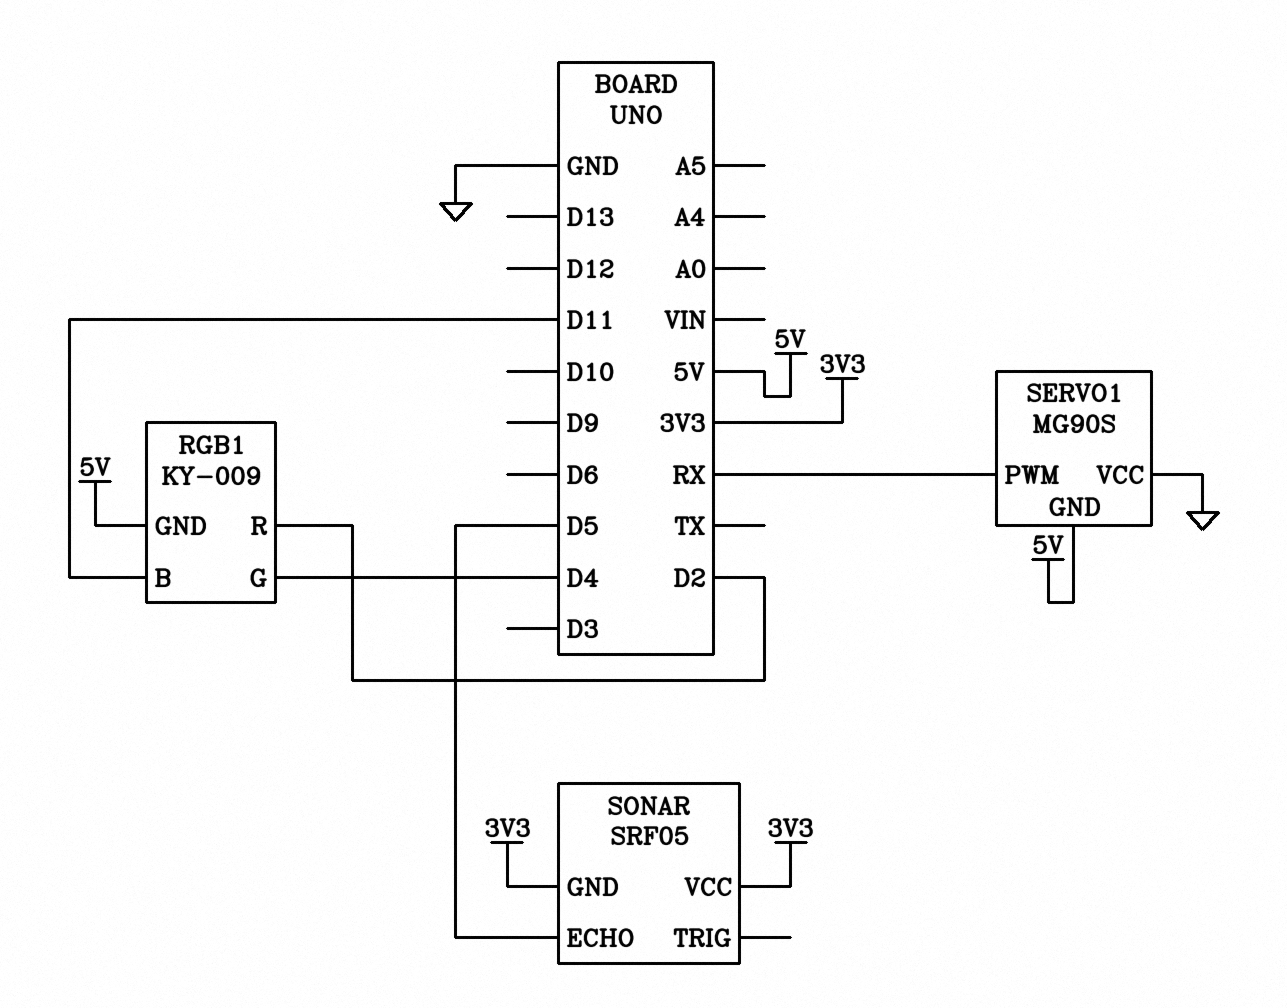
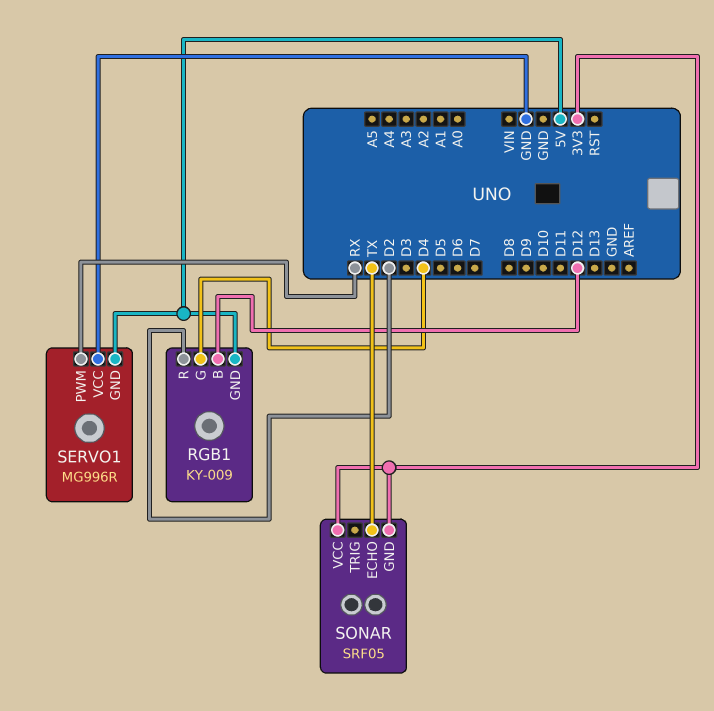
RGB1 pin B: D11 -> D12
SERVO1: MG90S -> MG996R
SONAR pin ECHO: D5 -> TX

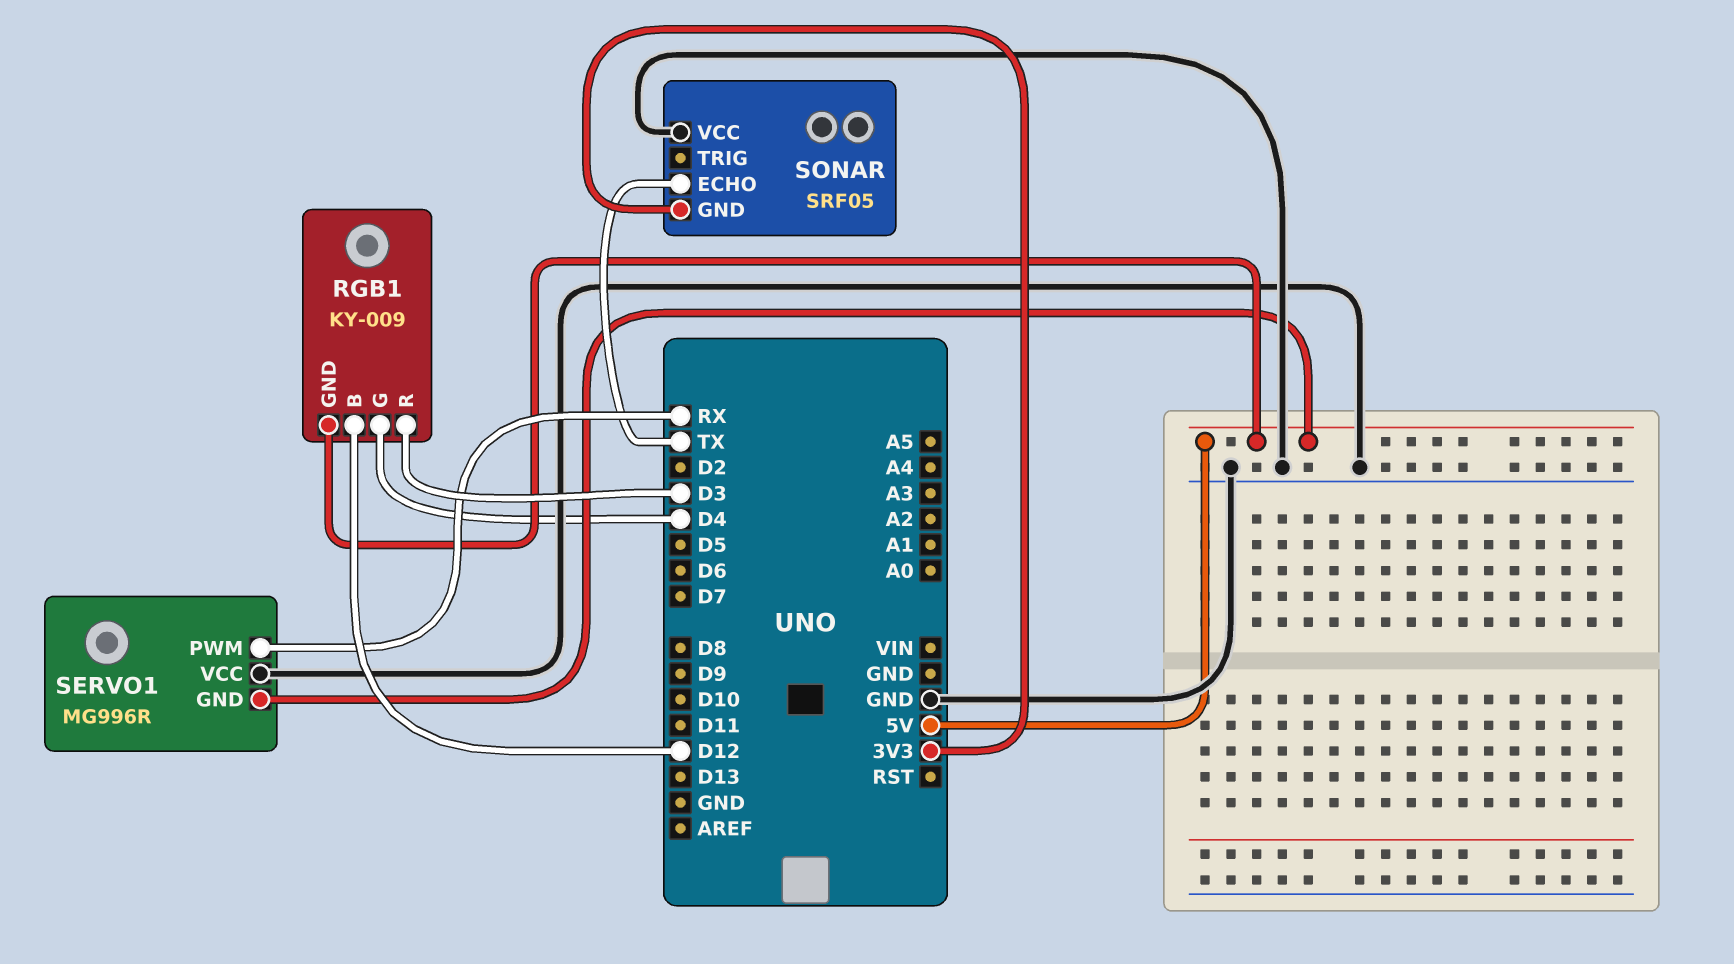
RGB1 pin R: D2 -> D3
SONAR pin VCC: 3V3 -> GND

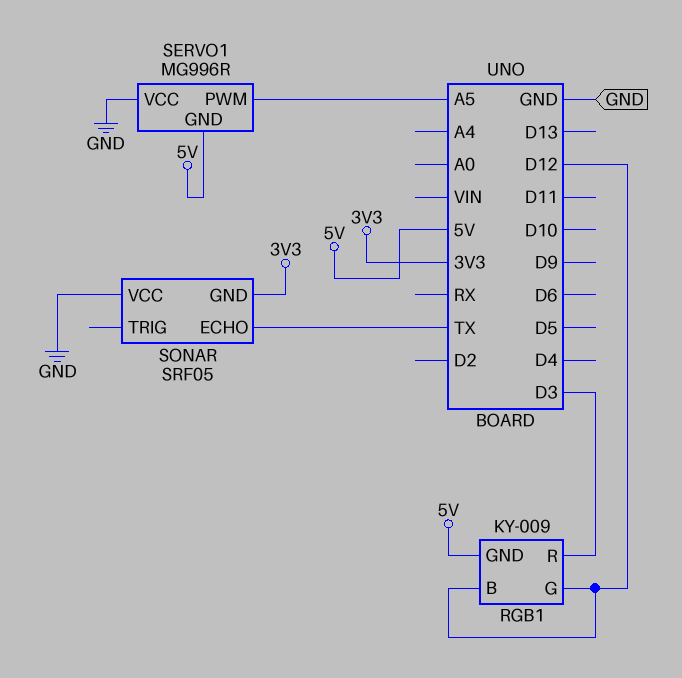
RGB1 pin G: D4 -> D12
SERVO1 pin PWM: RX -> A5

